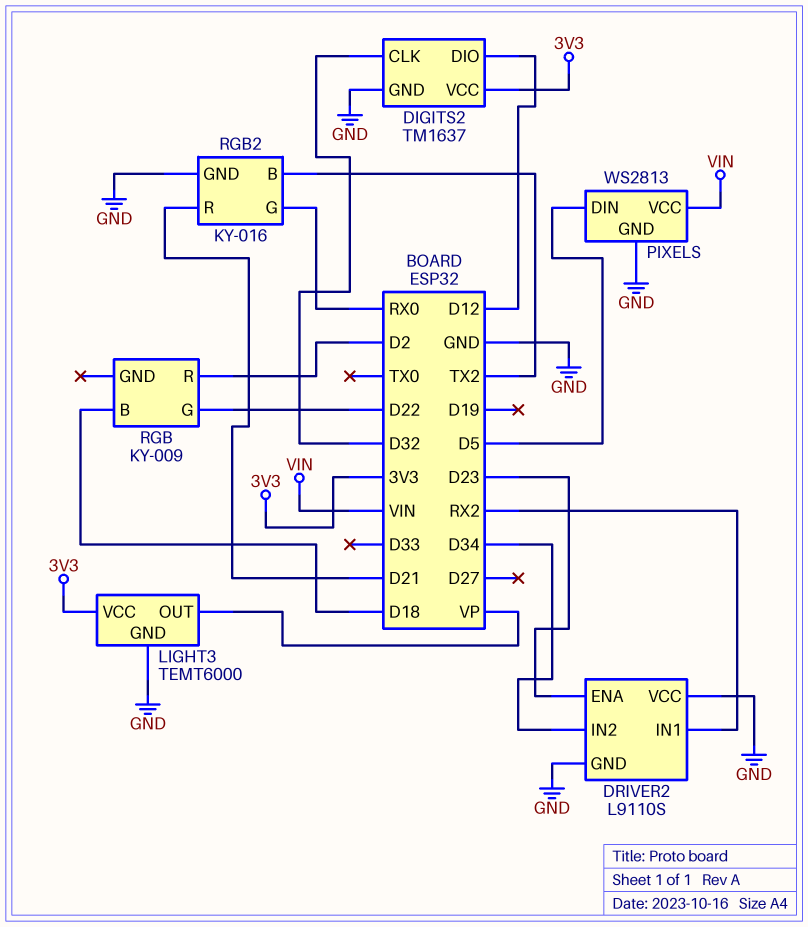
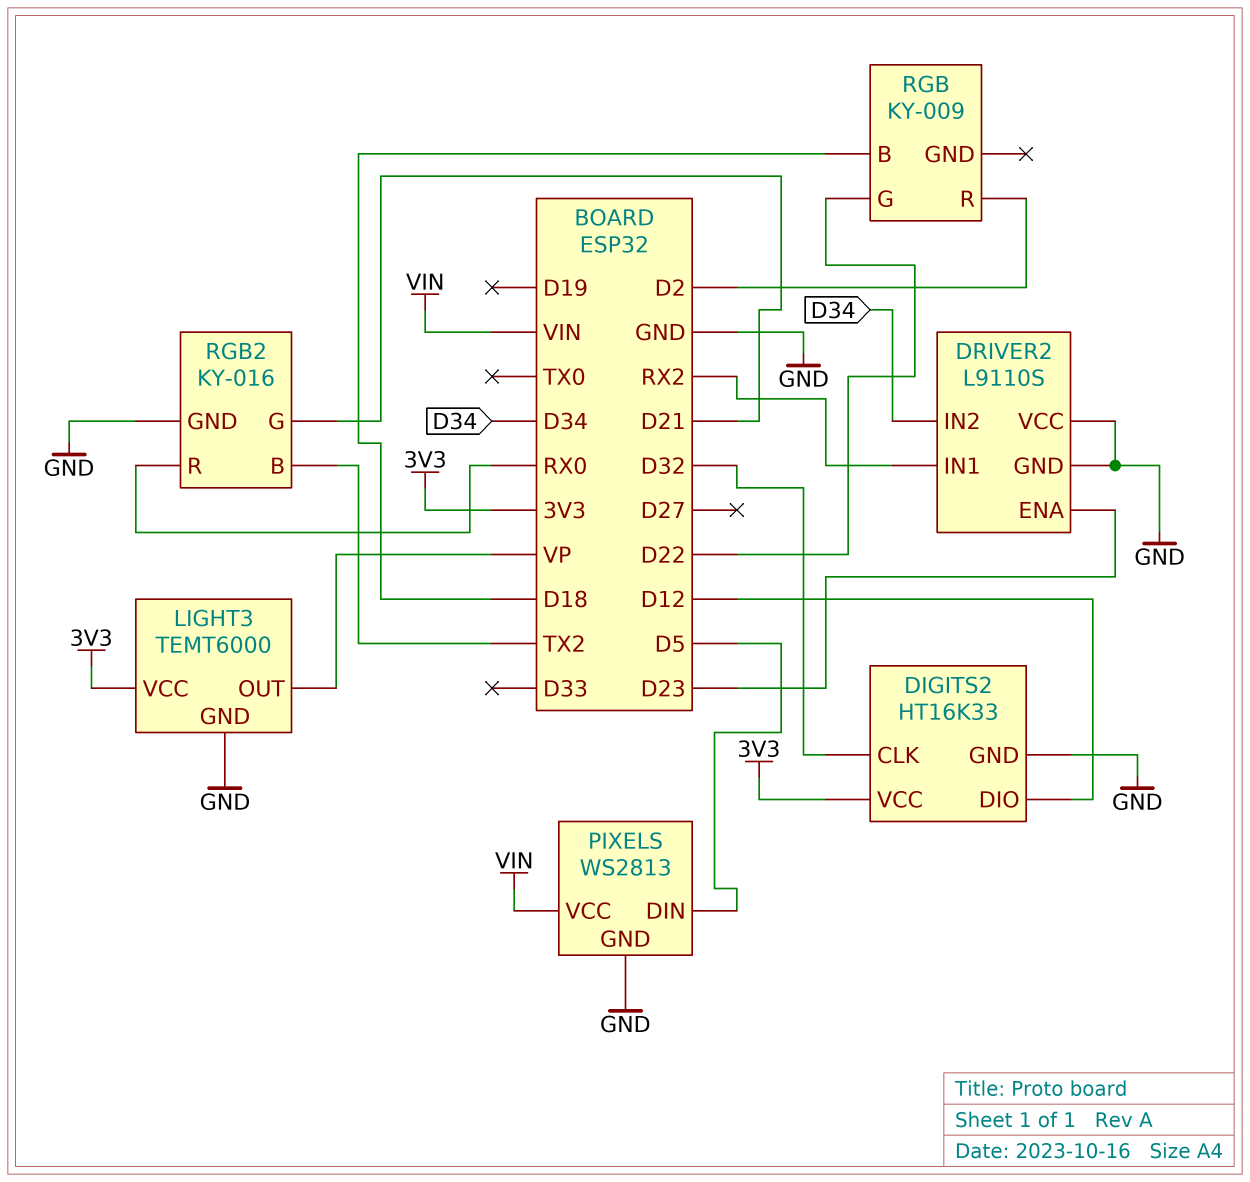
DIGITS2: TM1637 -> HT16K33
RGB2 pin G: RX0 -> D21
RGB2 pin R: D21 -> RX0

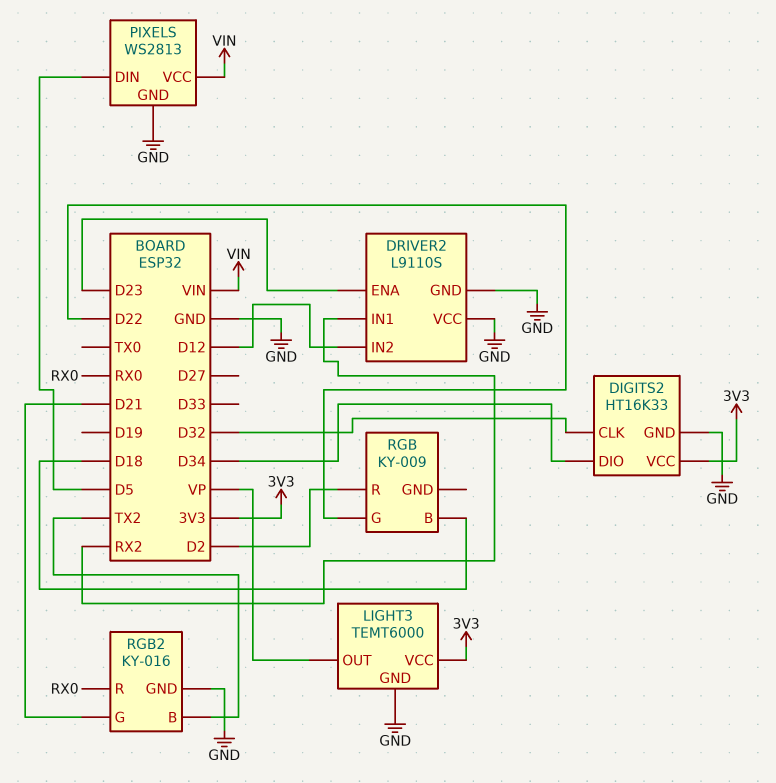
DIGITS2 pin DIO: D12 -> D34
DRIVER2 pin IN2: D34 -> D12

